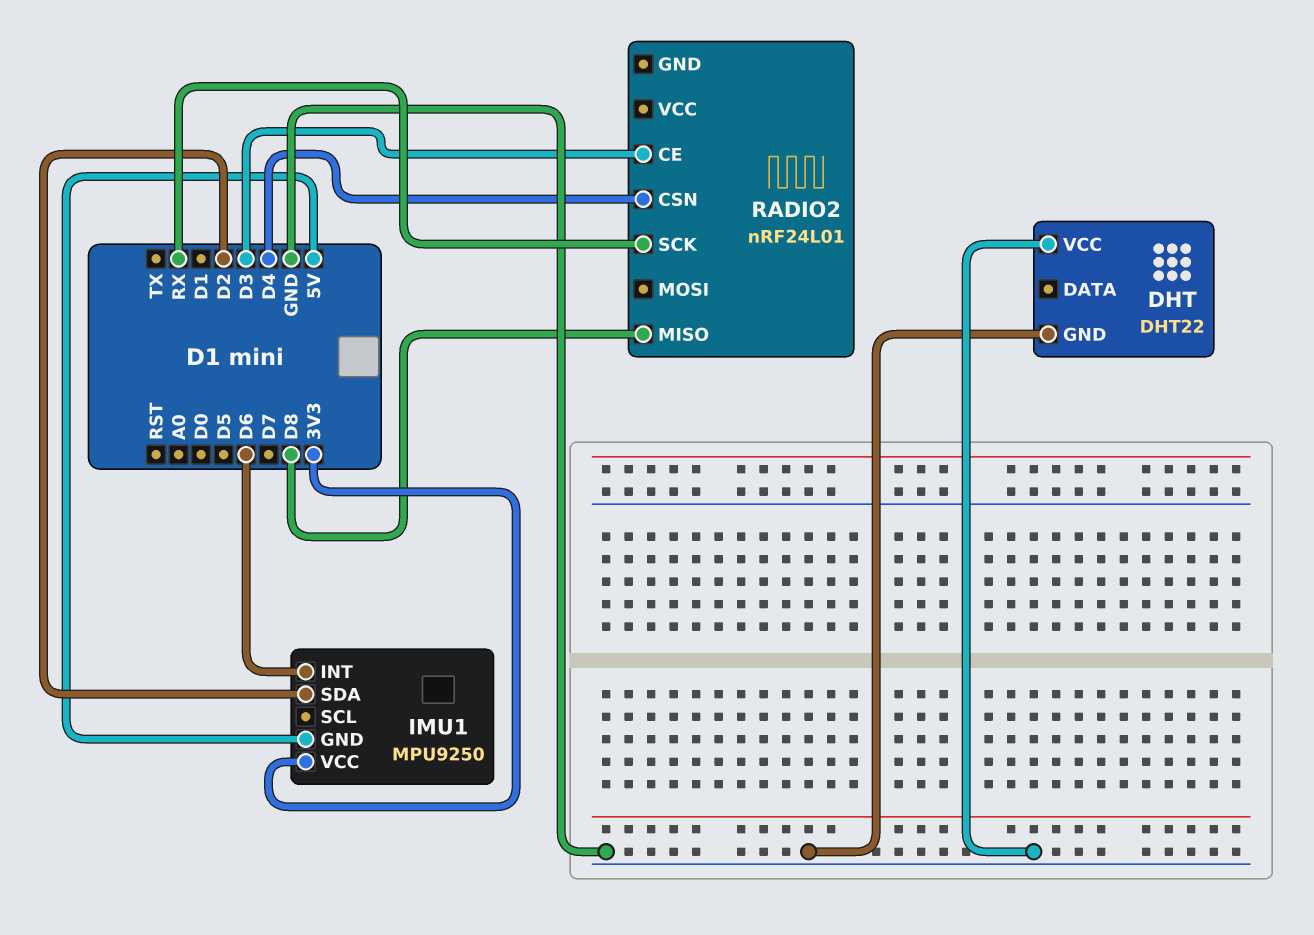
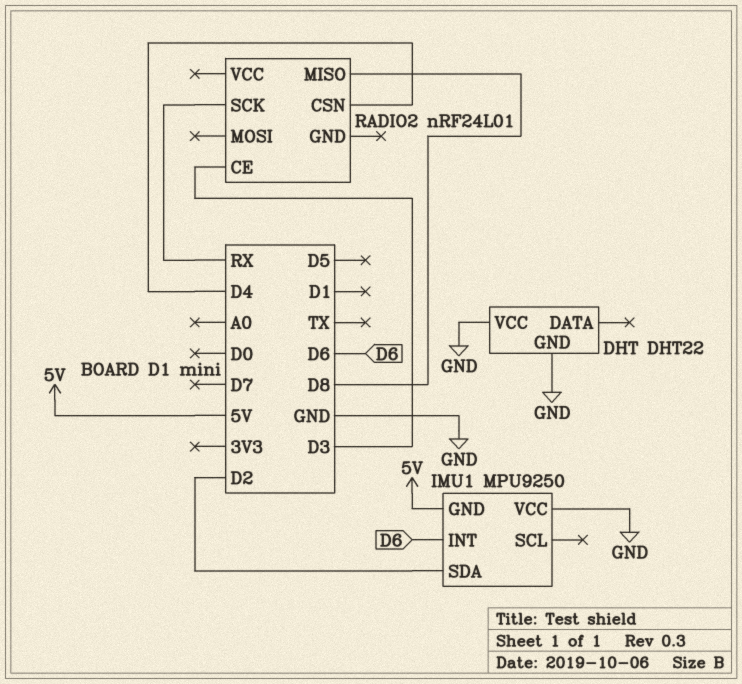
IMU1 pin VCC: 3V3 -> GND

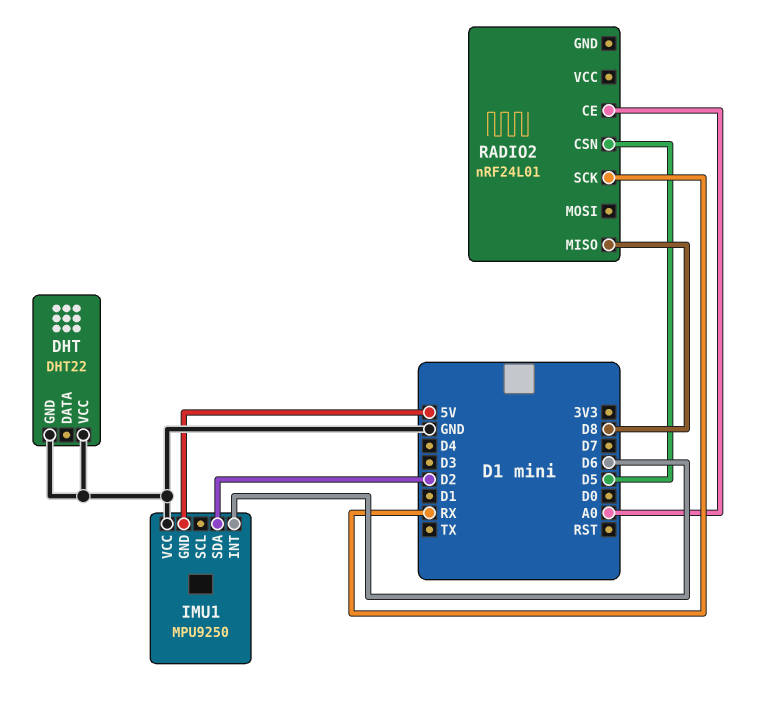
RADIO2 pin CE: D3 -> A0
RADIO2 pin CSN: D4 -> D5

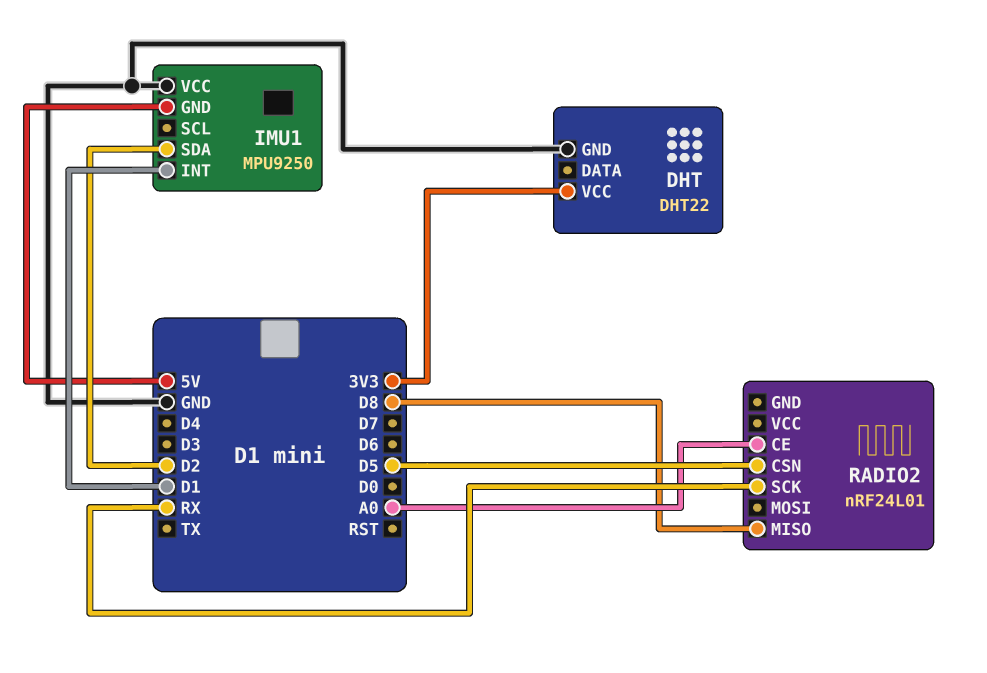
DHT pin VCC: GND -> 3V3
IMU1 pin INT: D6 -> D1

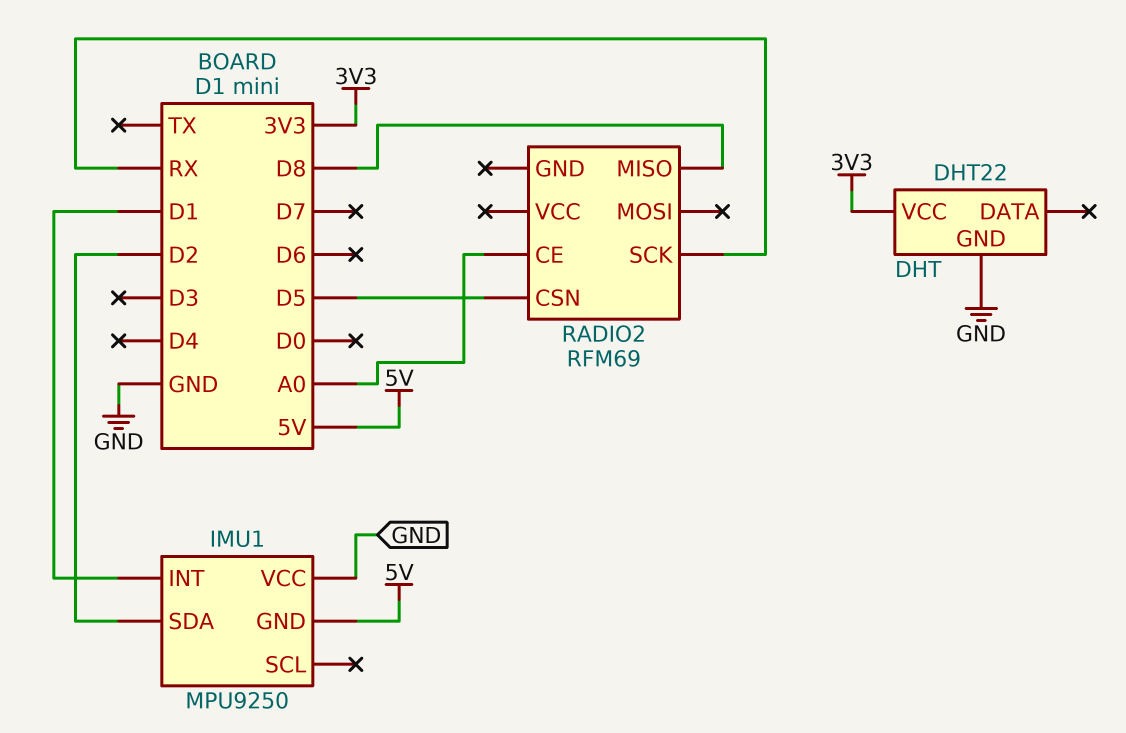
RADIO2: nRF24L01 -> RFM69

